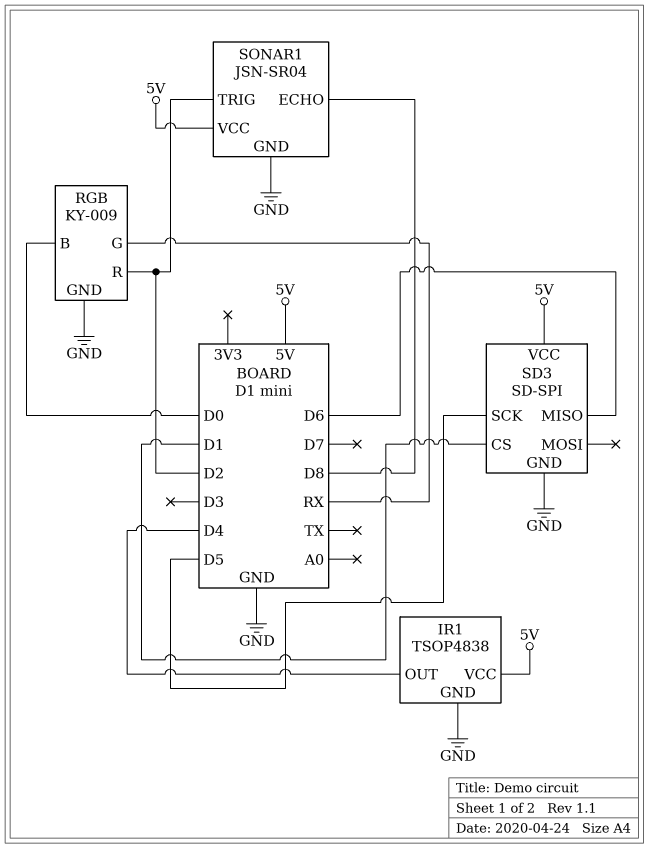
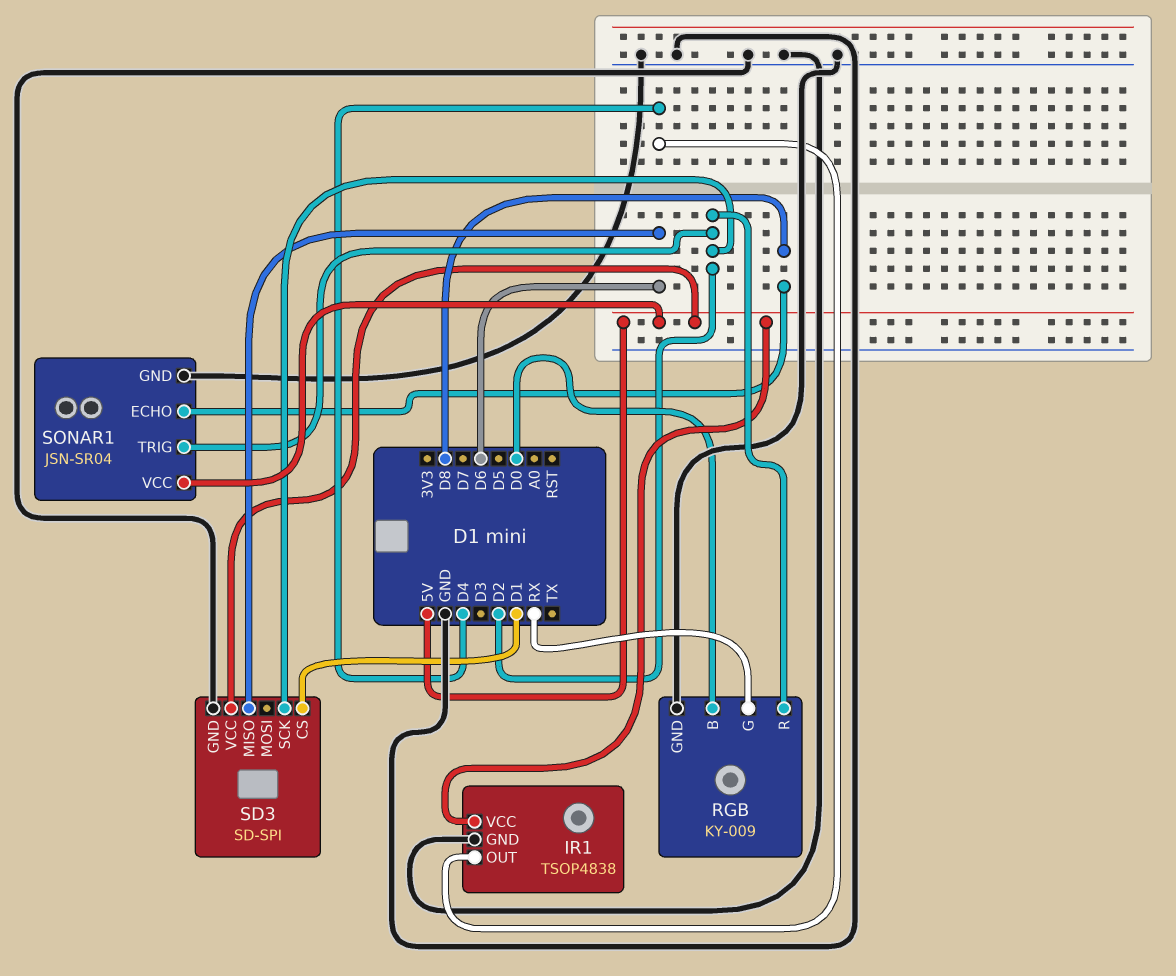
SD3 pin SCK: D5 -> D2

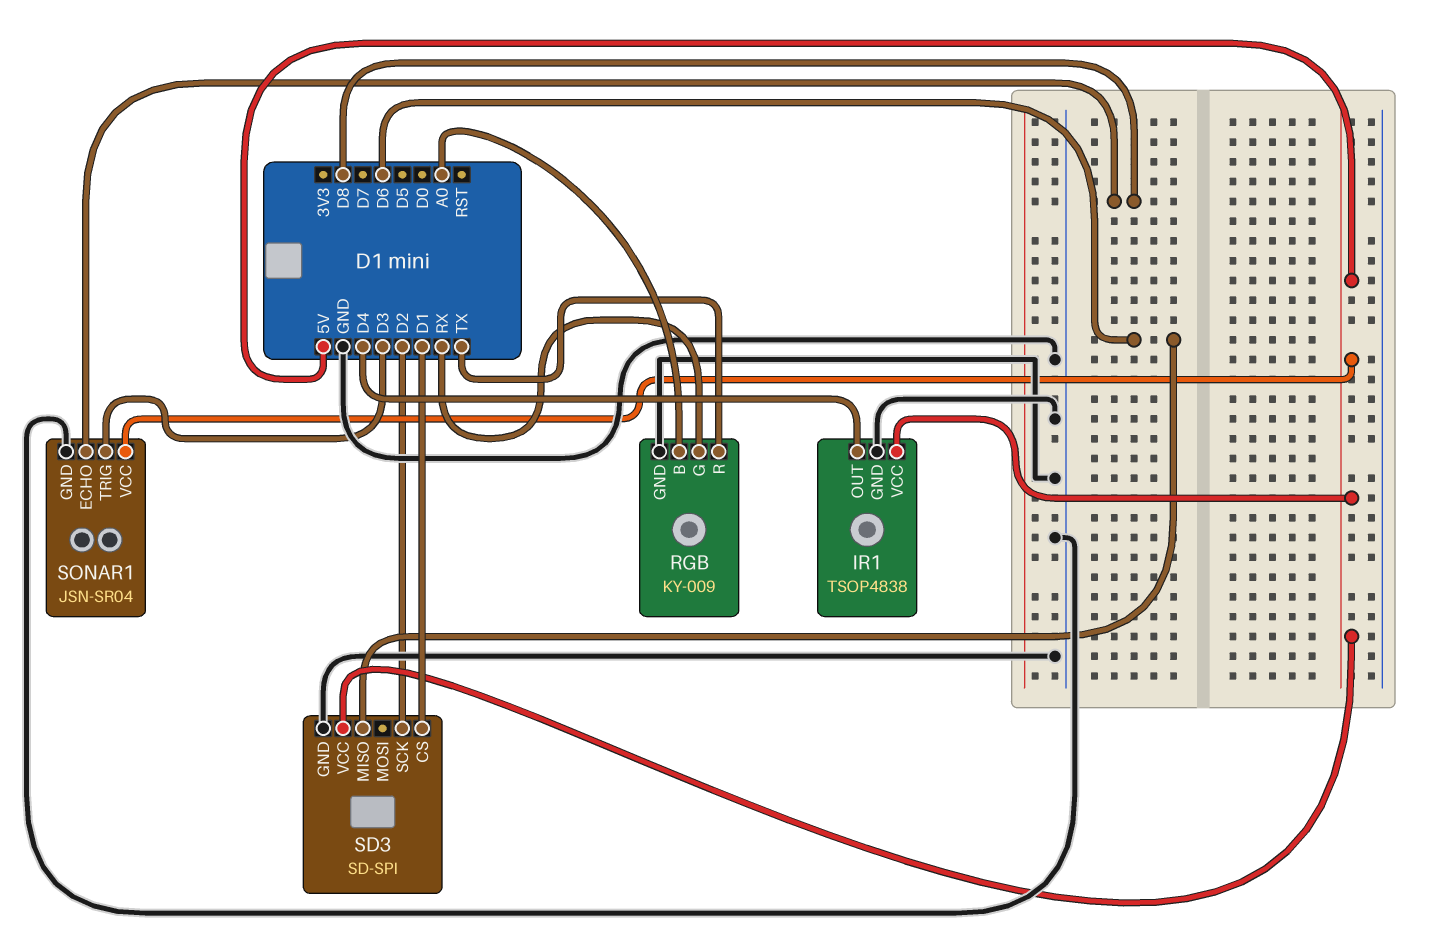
RGB pin B: D0 -> A0
RGB pin R: D2 -> TX
SONAR1 pin TRIG: D2 -> D3

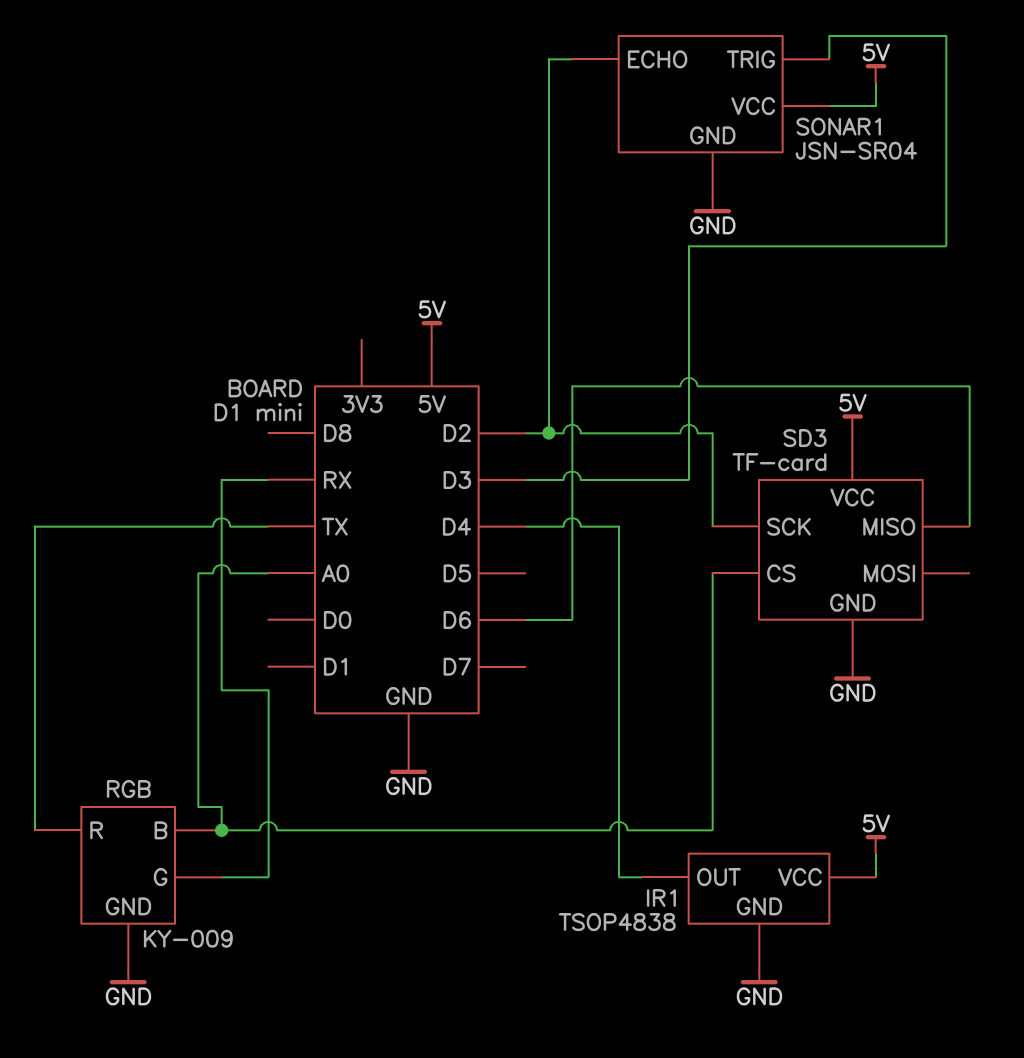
SD3: SD-SPI -> TF-card
SD3 pin CS: D1 -> A0
SONAR1 pin ECHO: D8 -> D2

